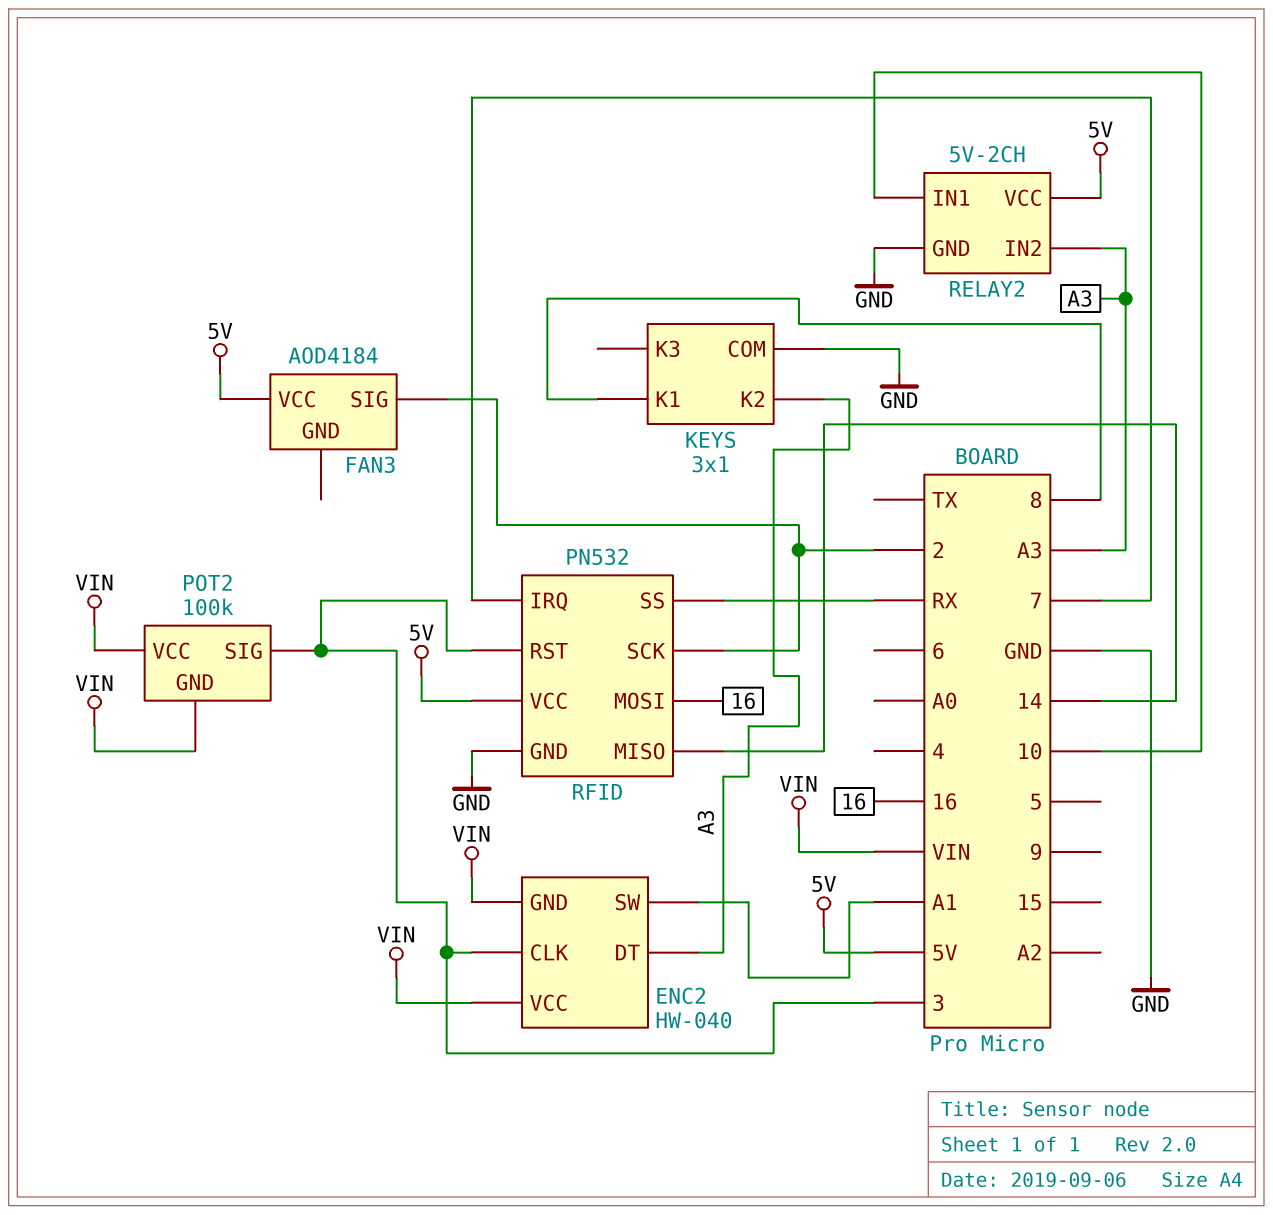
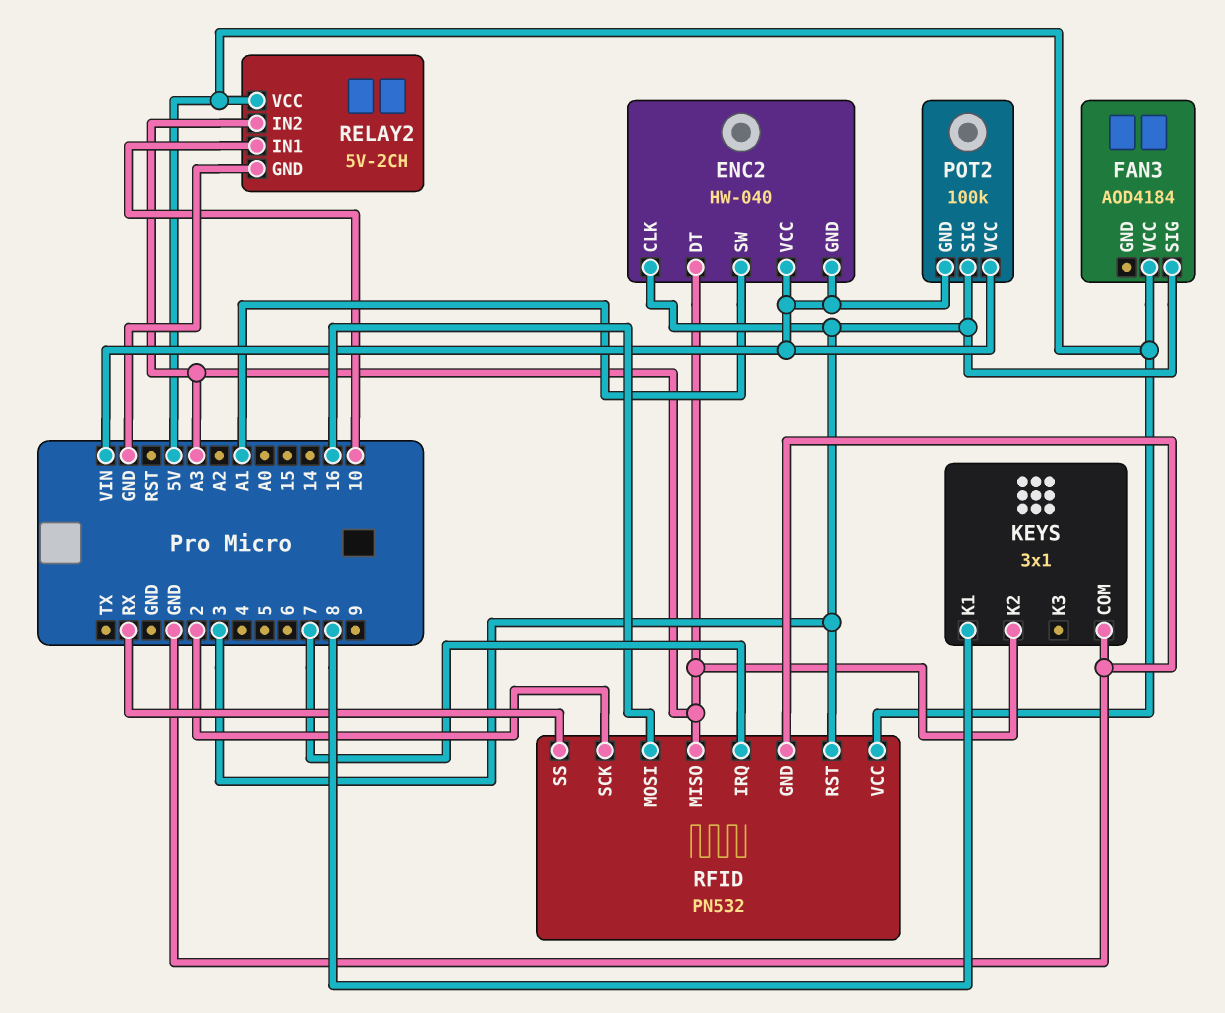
FAN3 pin SIG: 2 -> 3
RFID pin MISO: 14 -> A3

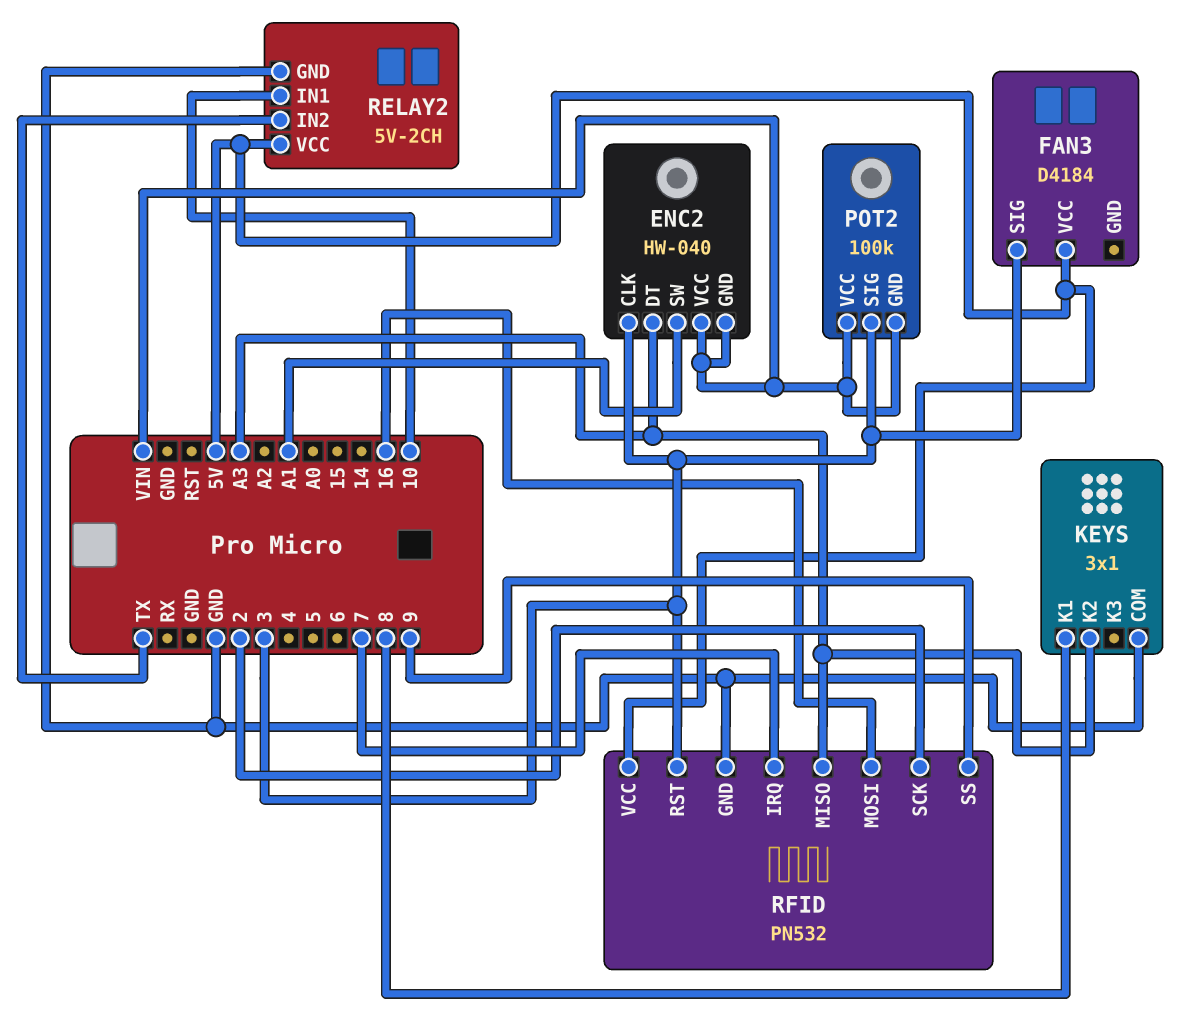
FAN3: AOD4184 -> D4184
RELAY2 pin IN2: A3 -> TX
RFID pin SS: RX -> 9

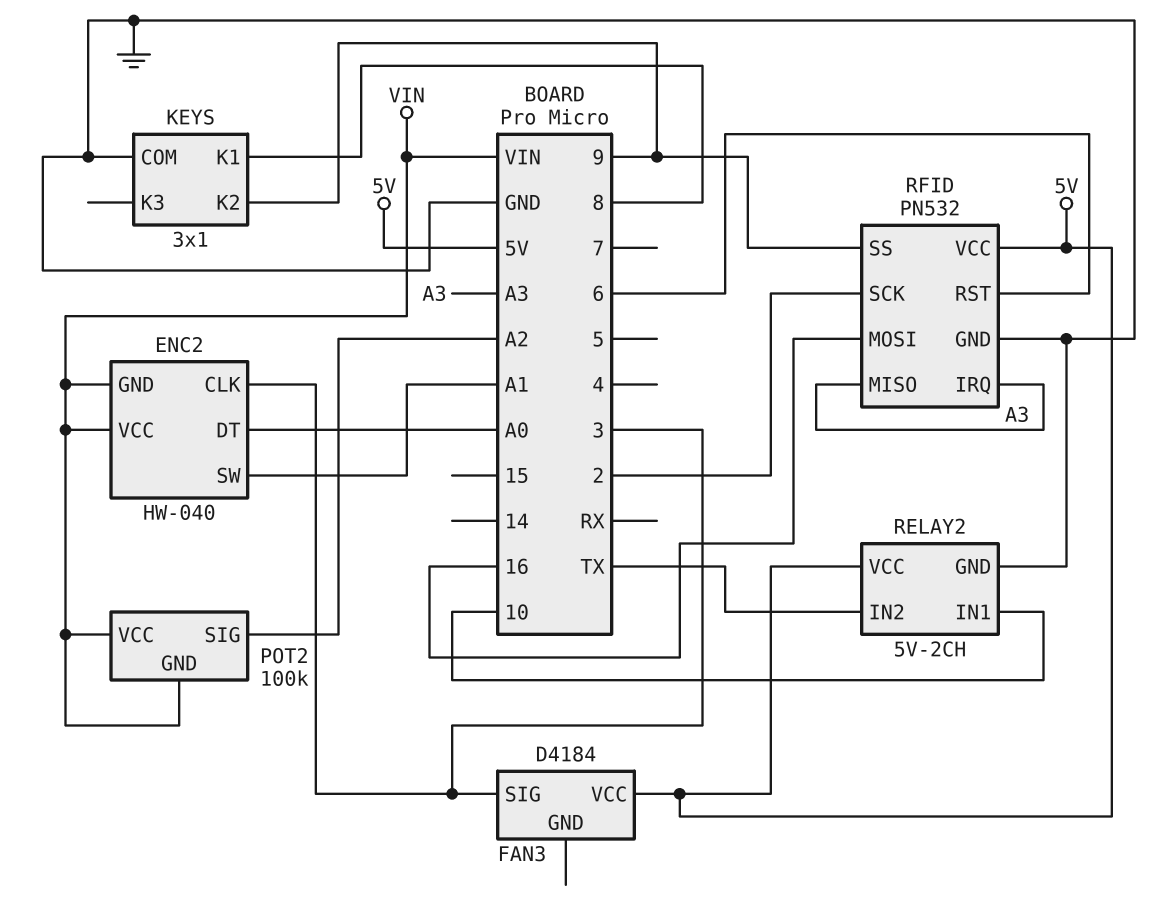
ENC2 pin DT: A3 -> A0
KEYS pin K2: A3 -> 9
POT2 pin SIG: 3 -> A2
RFID pin IRQ: 7 -> A3
RFID pin RST: 3 -> 6

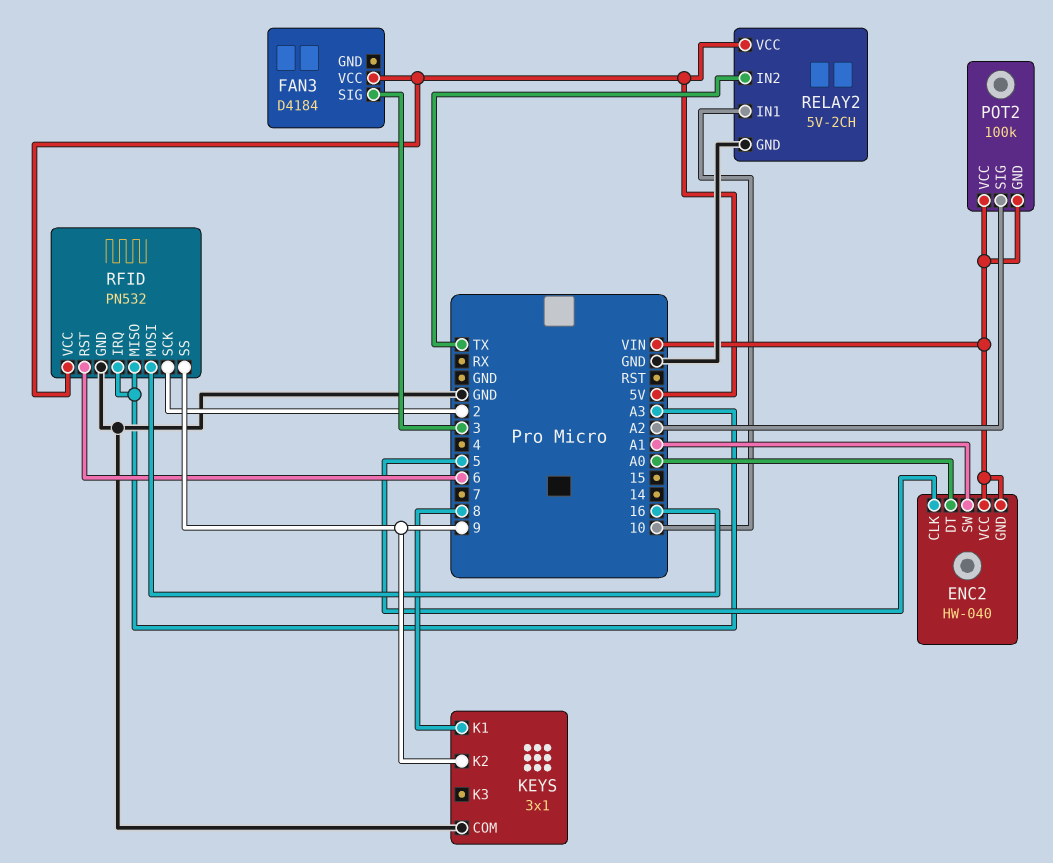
ENC2 pin CLK: 3 -> 5

